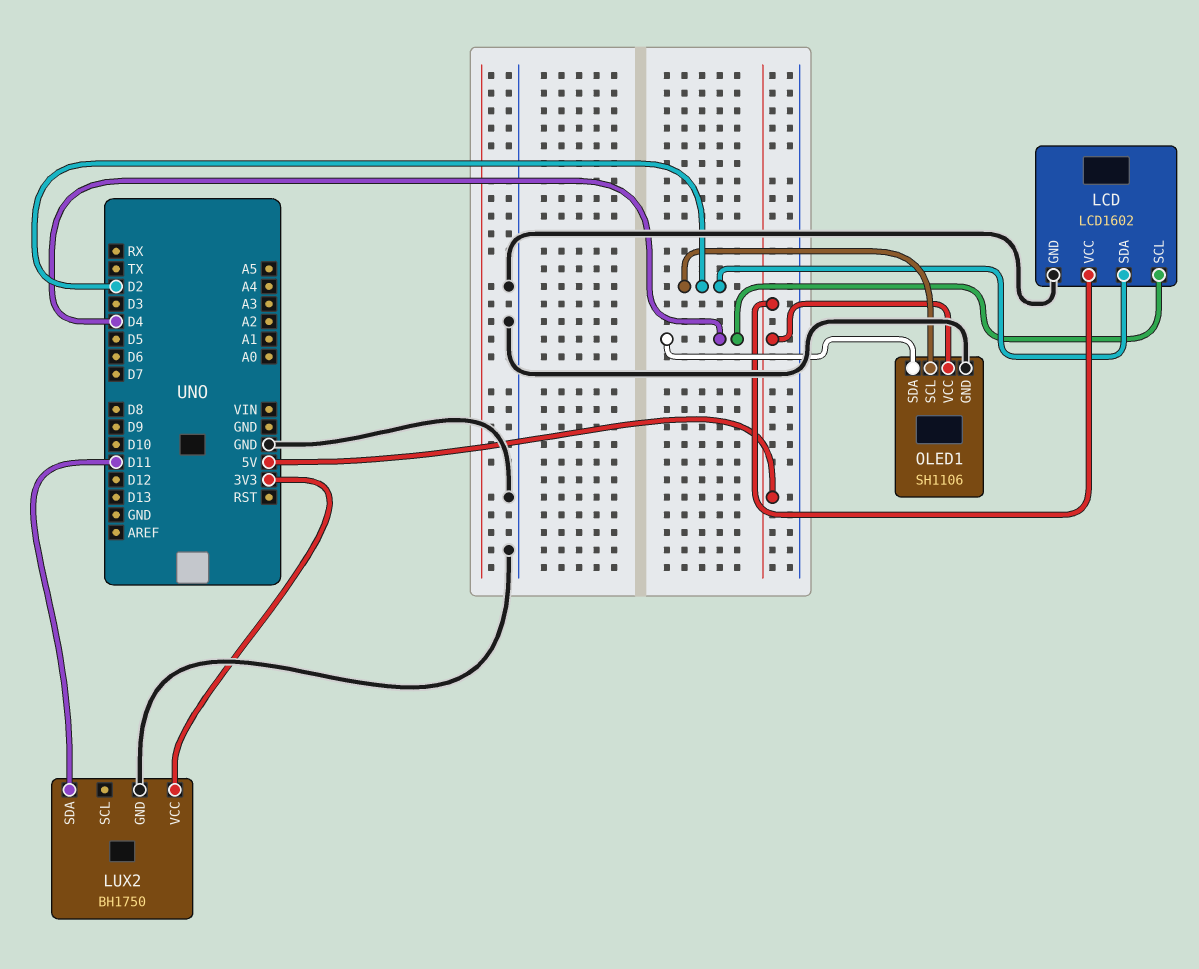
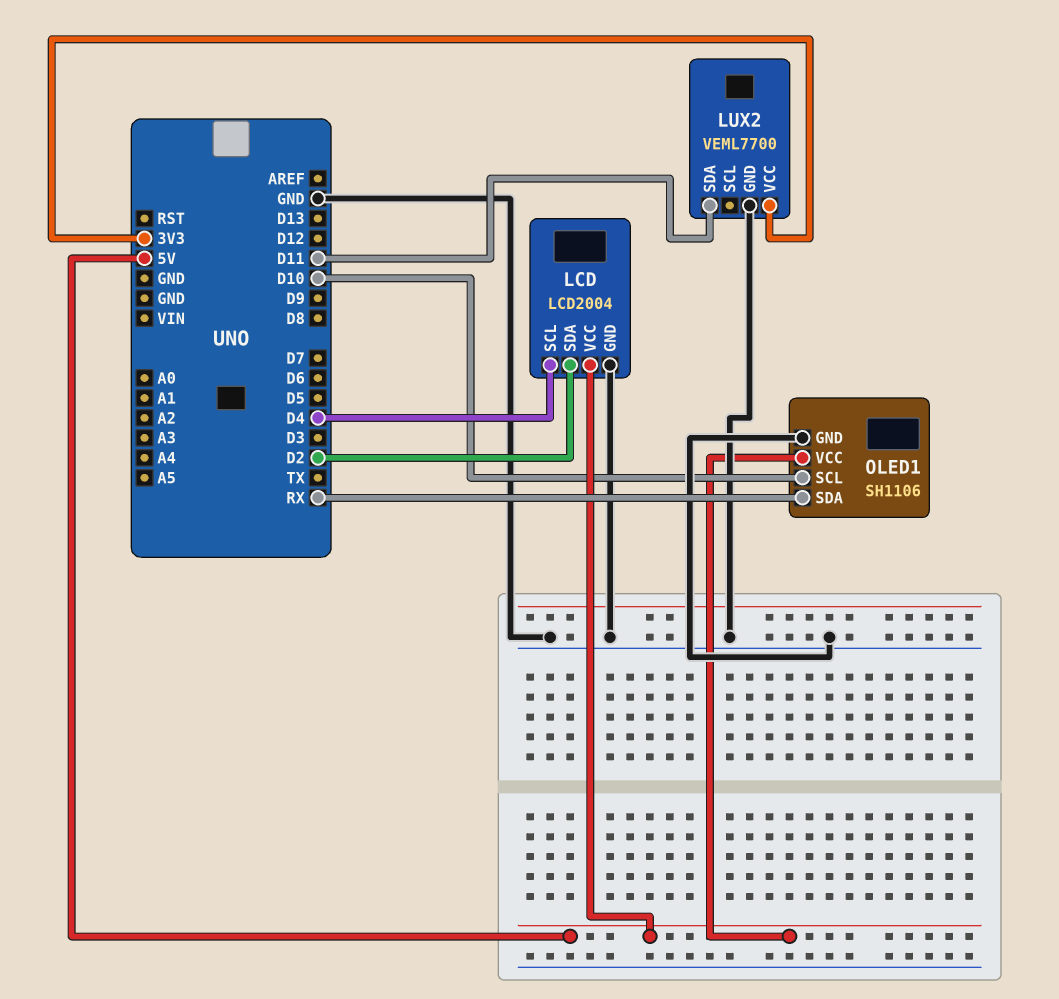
LCD: LCD1602 -> LCD2004
LUX2: BH1750 -> VEML7700
OLED1 pin SCL: D2 -> D10
OLED1 pin SDA: D4 -> RX

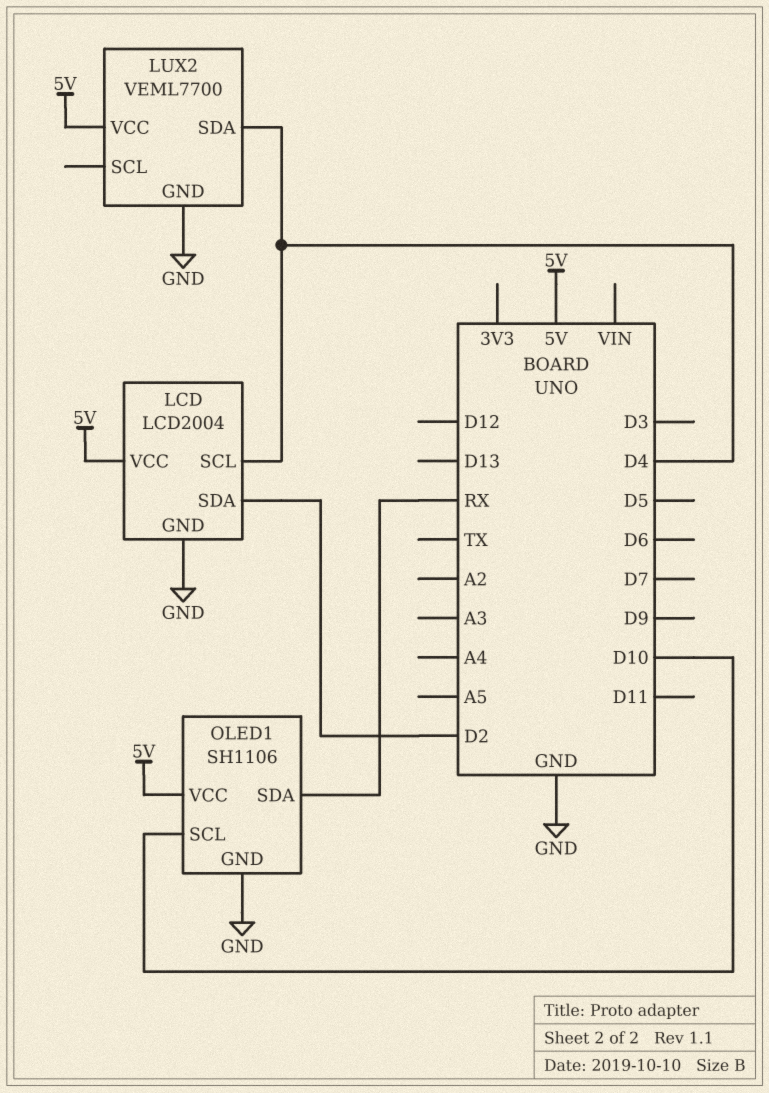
LUX2 pin SDA: D11 -> D4
LUX2 pin VCC: 3V3 -> 5V

